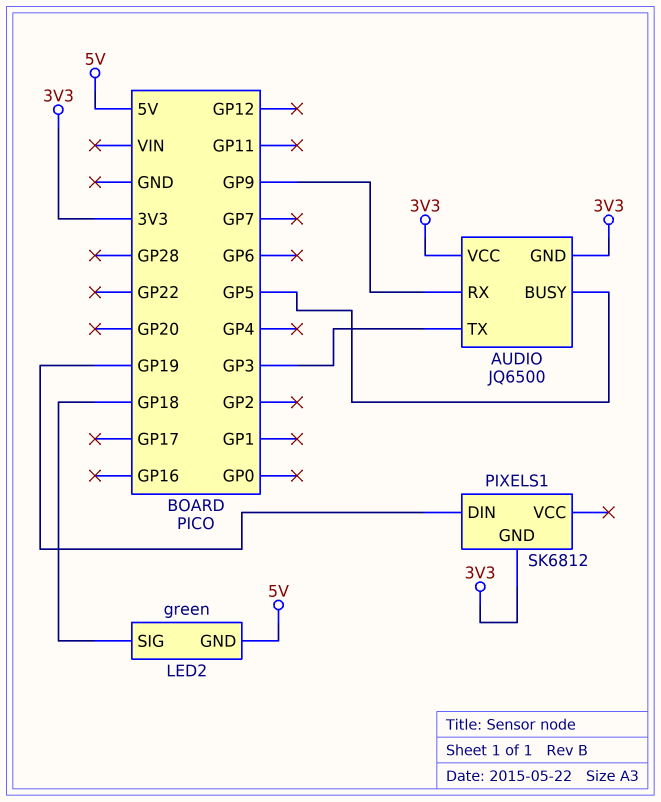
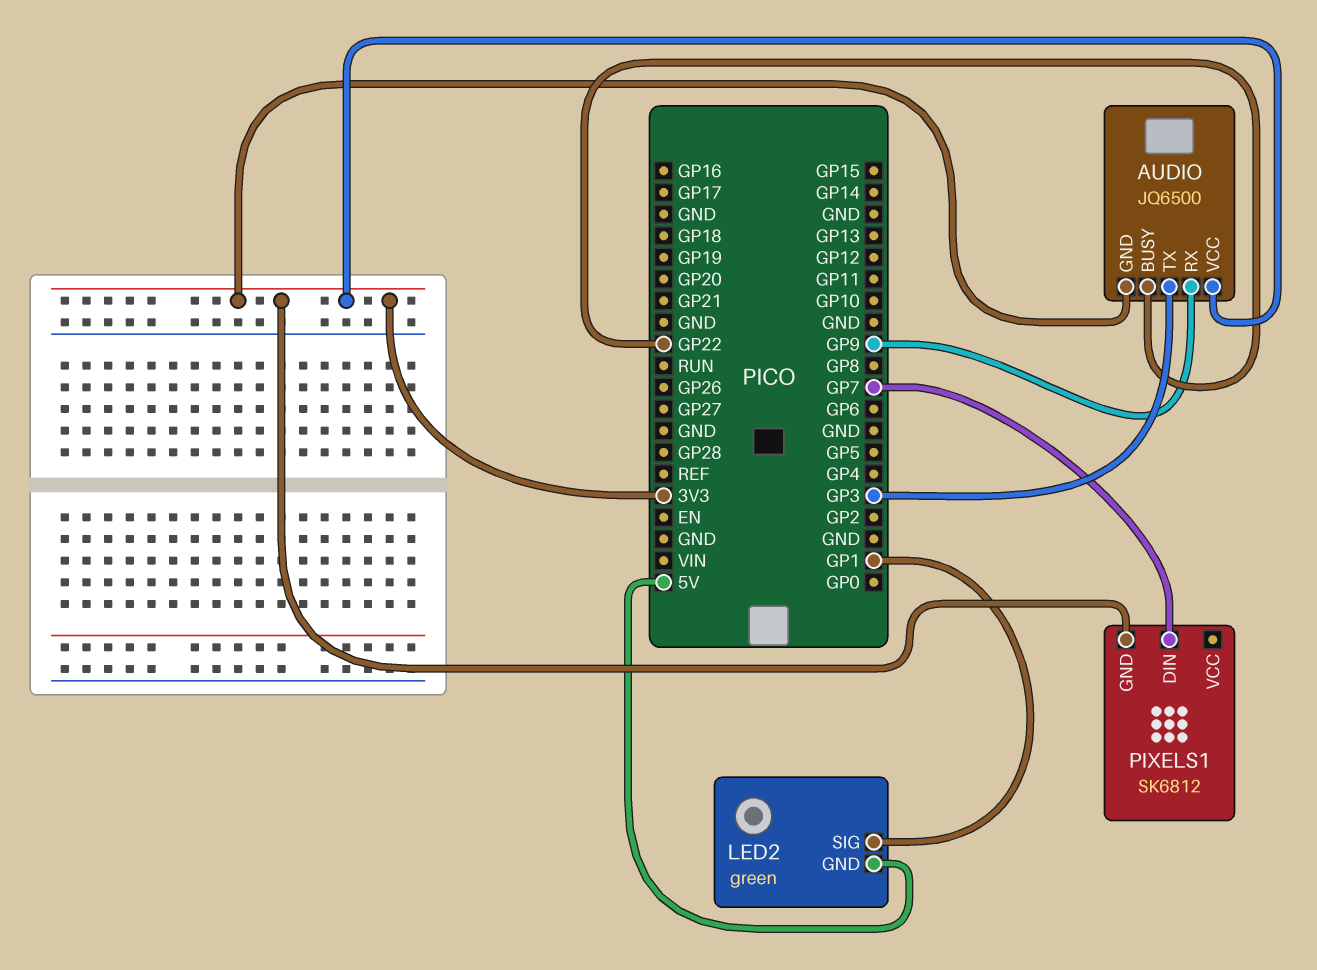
AUDIO pin BUSY: GP5 -> GP22
LED2 pin SIG: GP18 -> GP1
PIXELS1 pin DIN: GP19 -> GP7

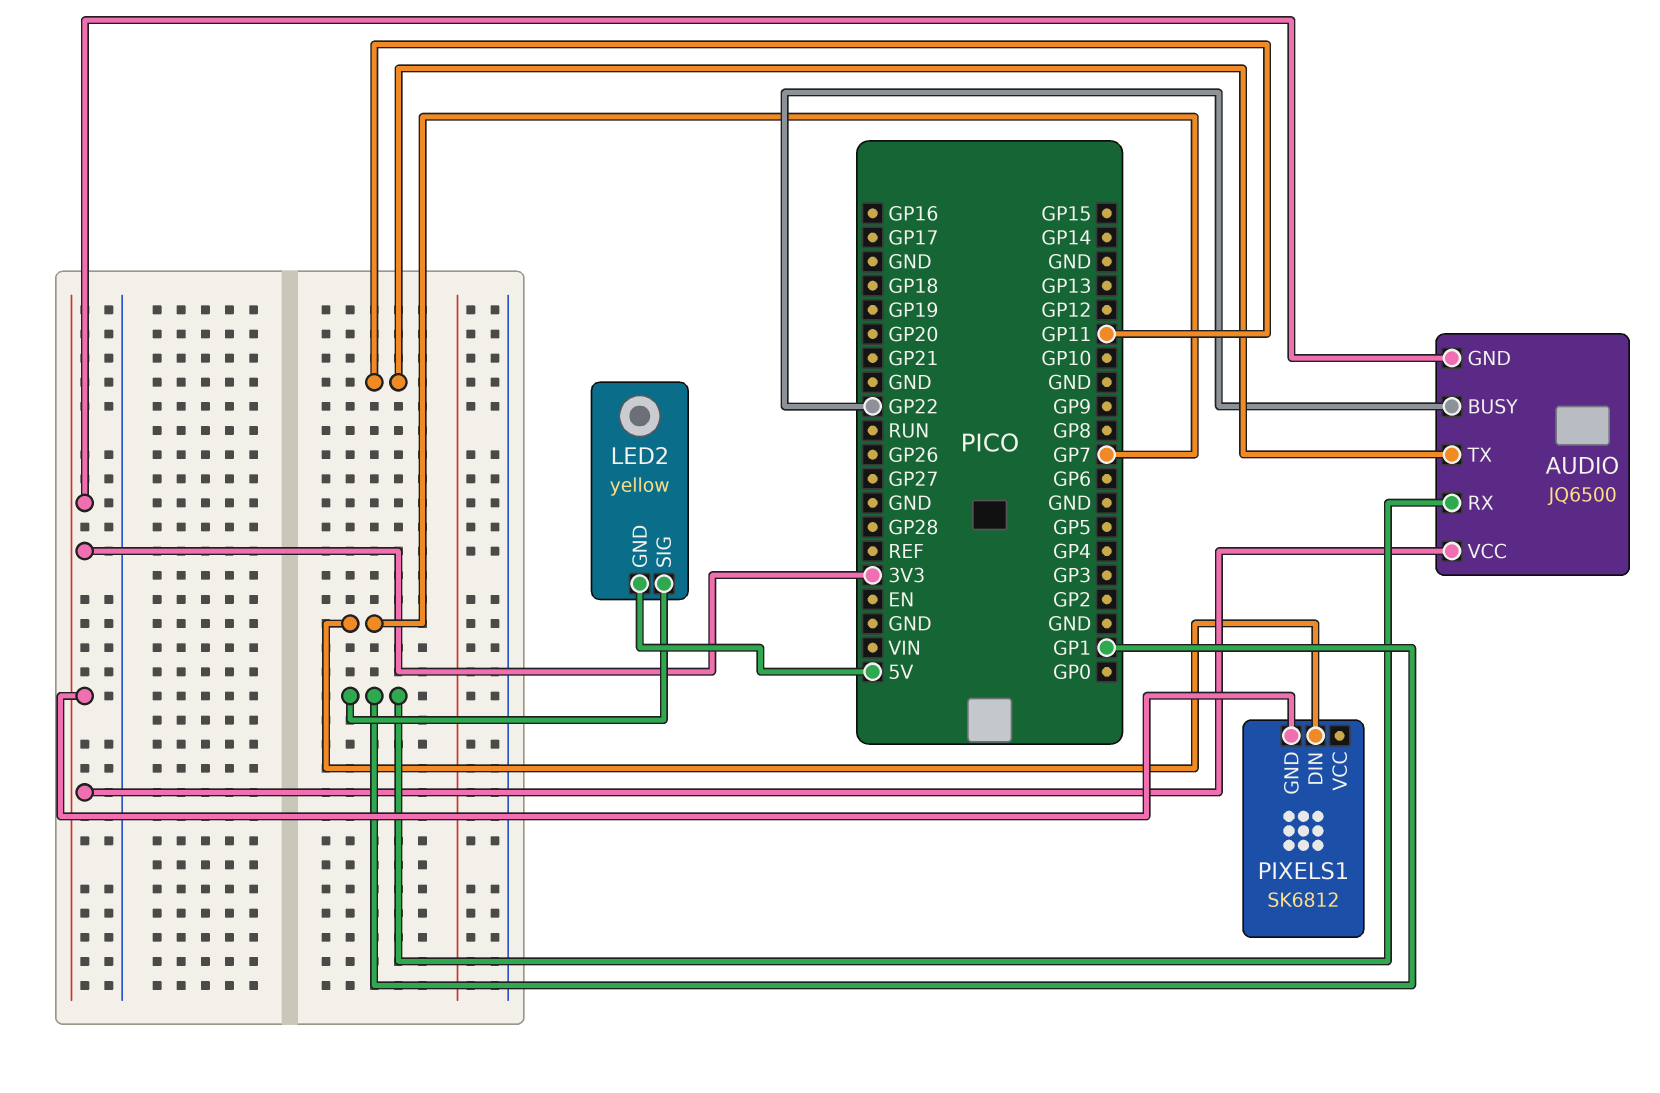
AUDIO pin RX: GP9 -> GP1
AUDIO pin TX: GP3 -> GP11
LED2: green -> yellow

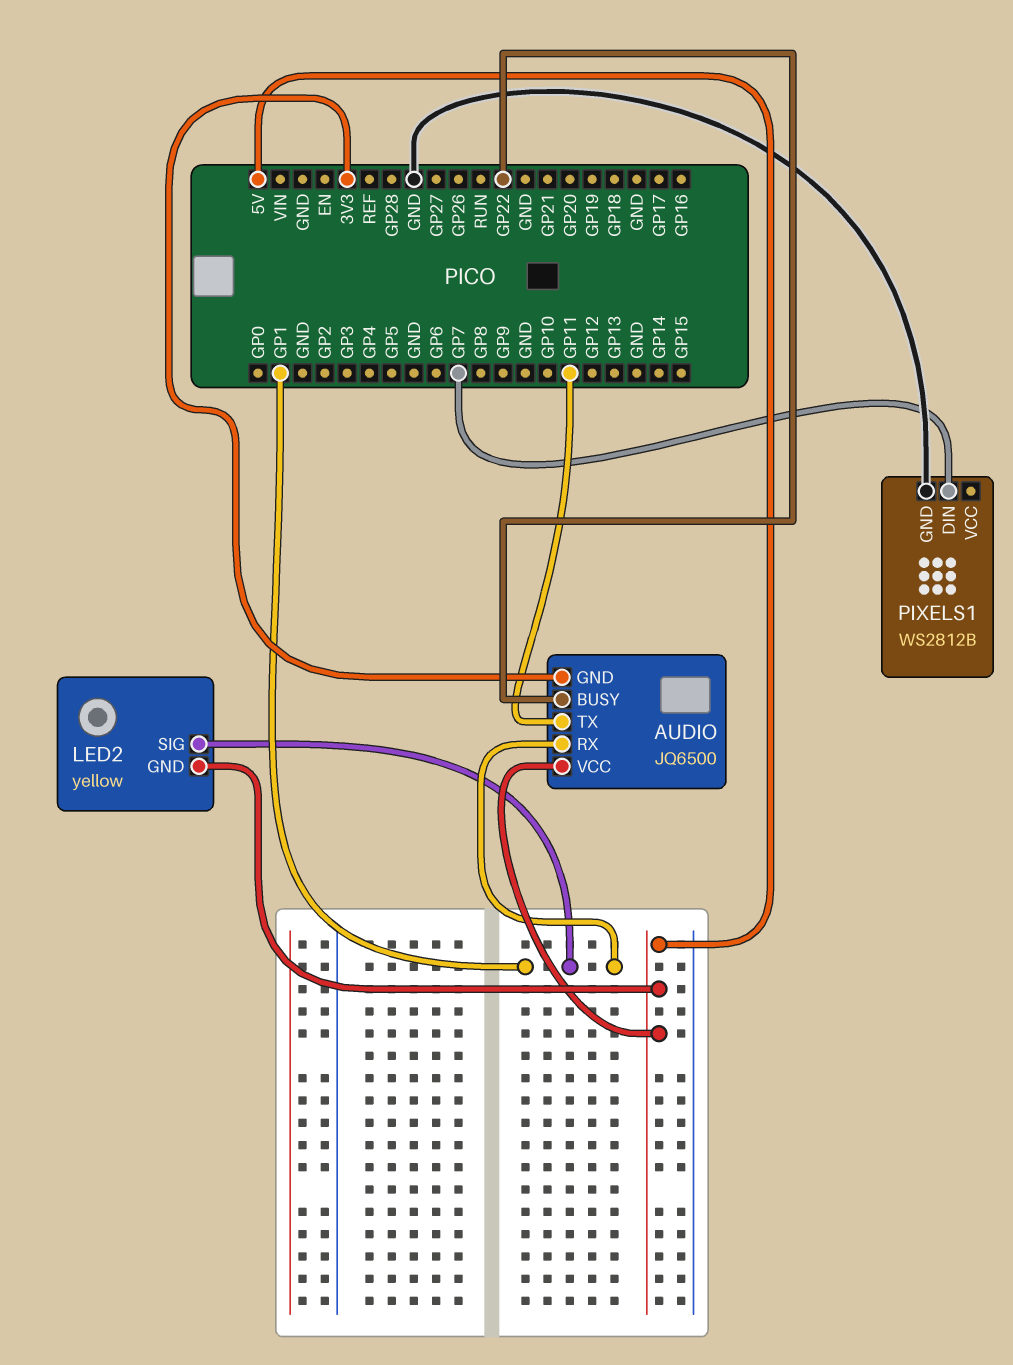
AUDIO pin VCC: 3V3 -> 5V
PIXELS1: SK6812 -> WS2812B
PIXELS1 pin GND: 3V3 -> GND

